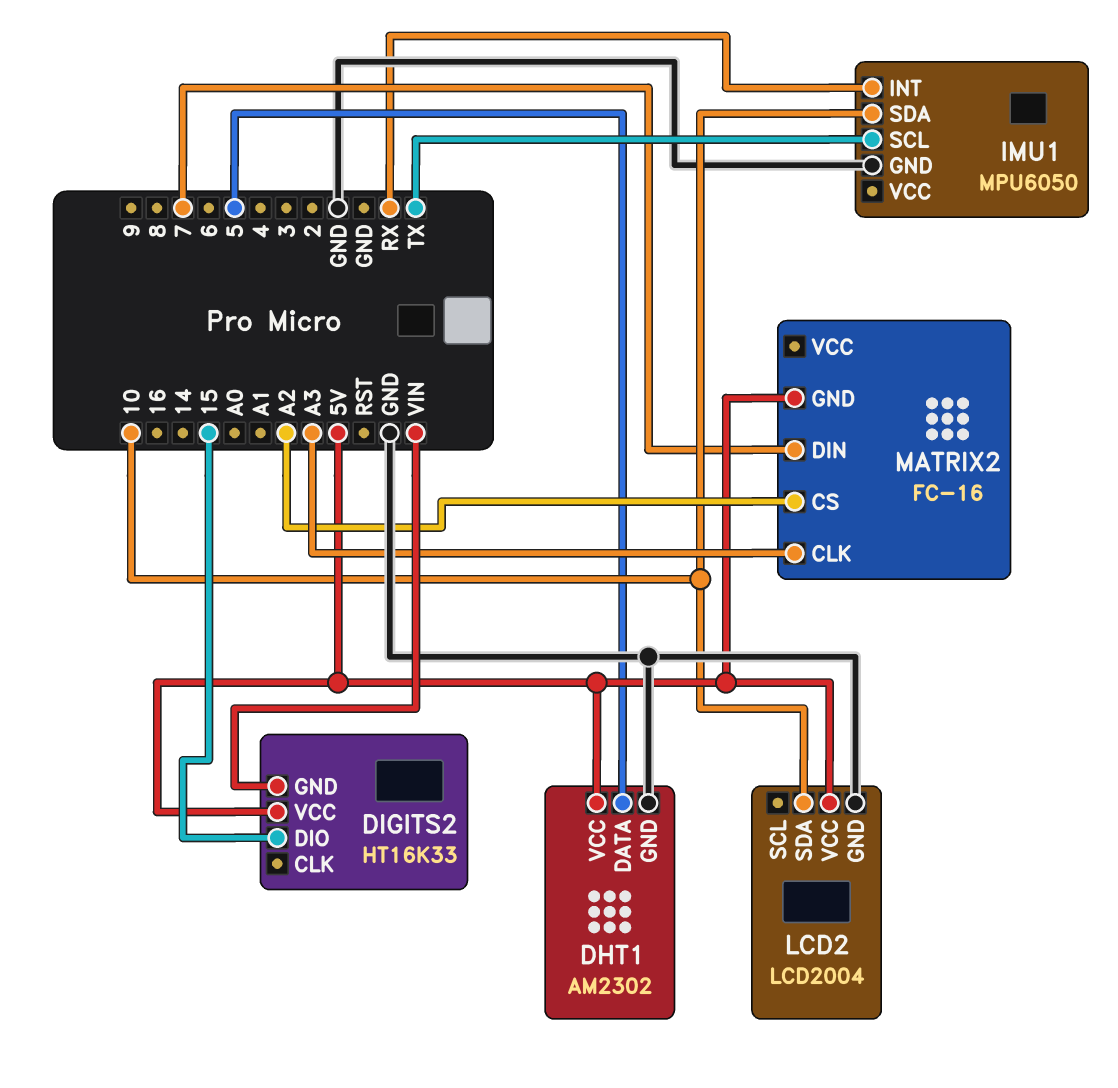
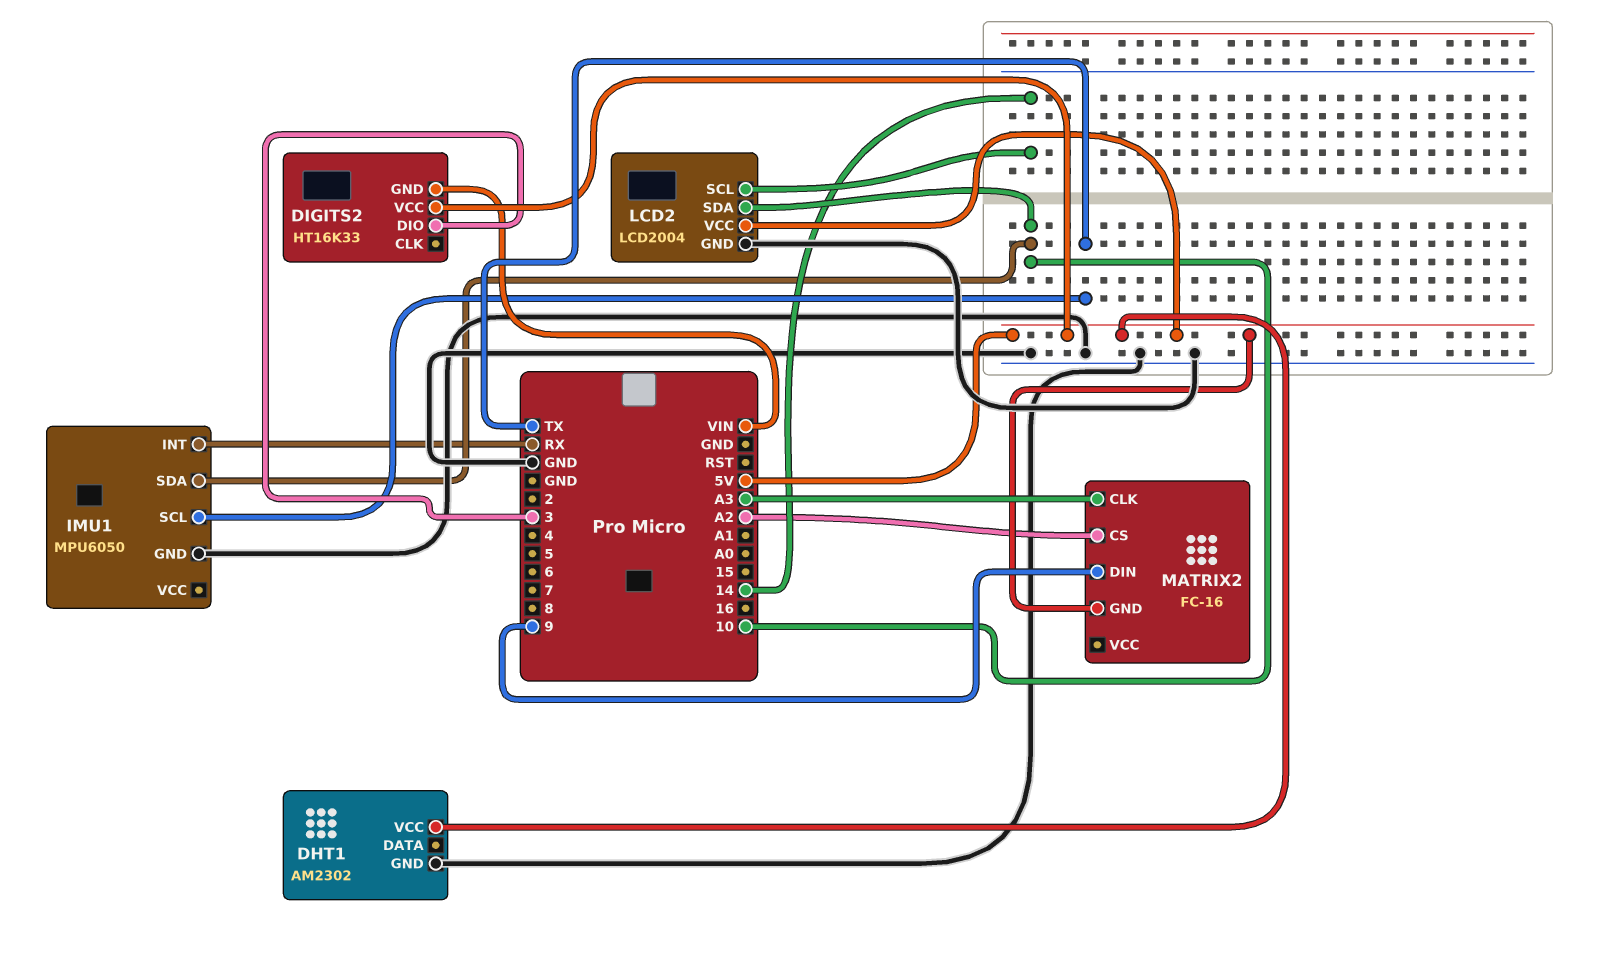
DHT1 pin DATA: 5 -> none
DIGITS2 pin DIO: 15 -> 3
LCD2 pin SCL: none -> 14
MATRIX2 pin DIN: 7 -> 9

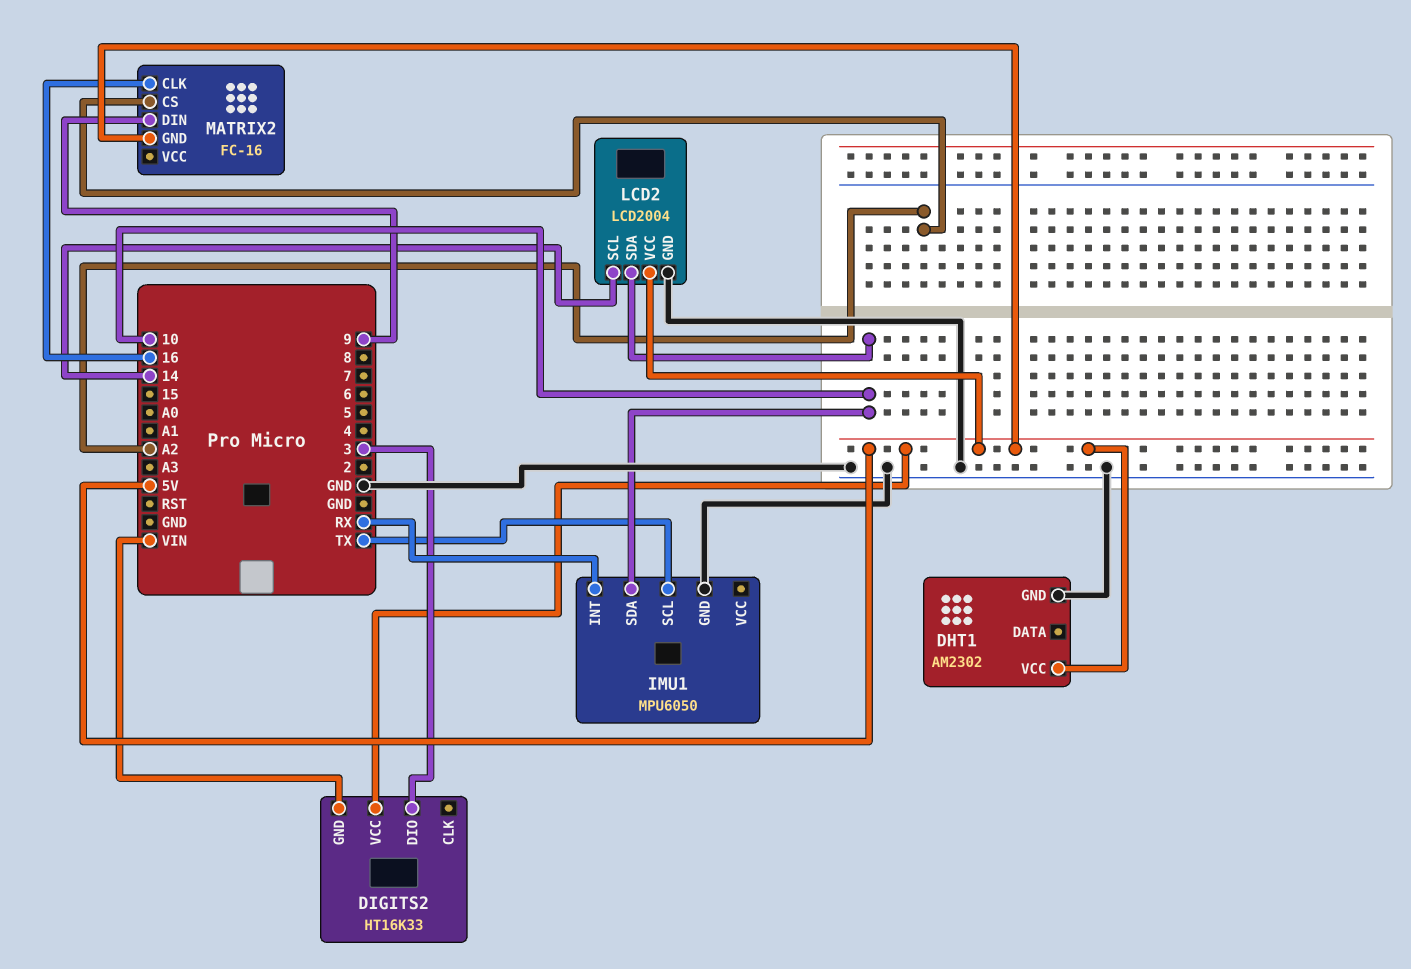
MATRIX2 pin CLK: A3 -> 16

